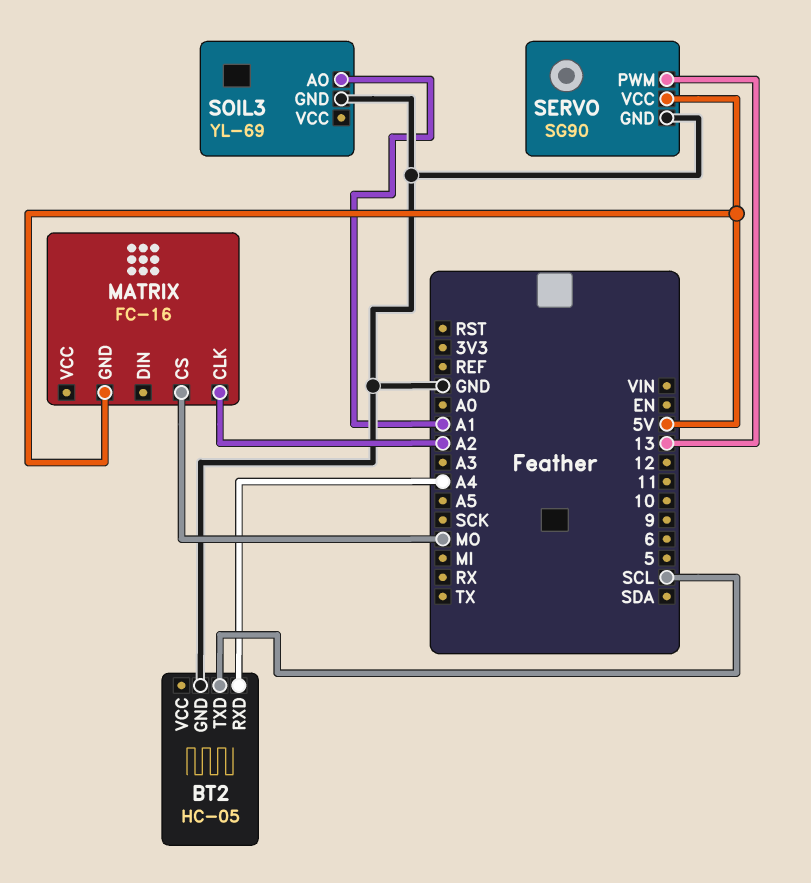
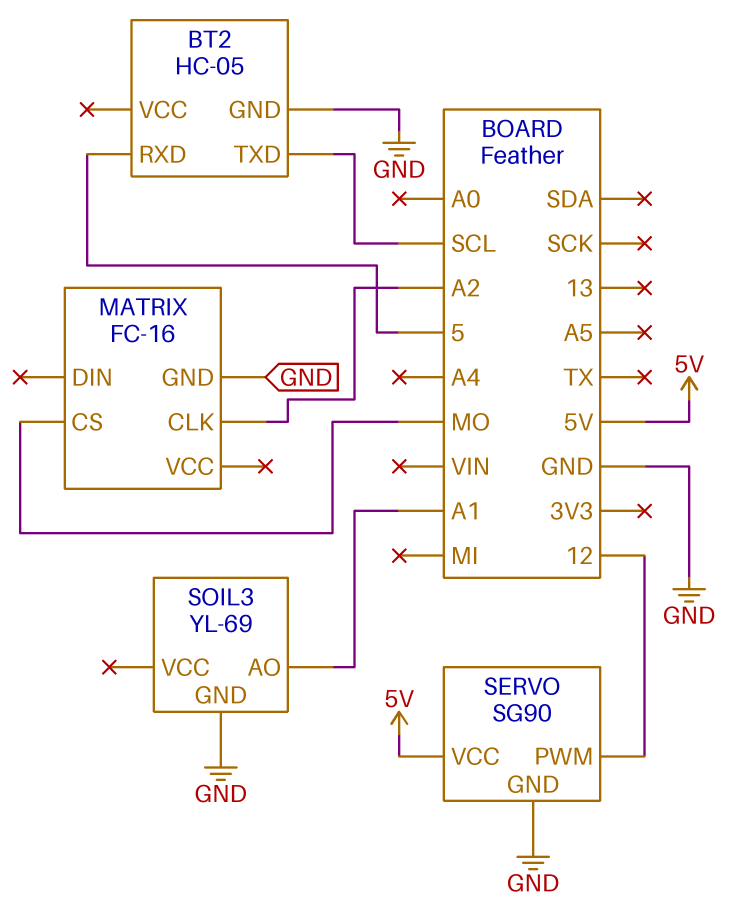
BT2 pin RXD: A4 -> 5
MATRIX pin GND: 5V -> GND
SERVO pin PWM: 13 -> 12

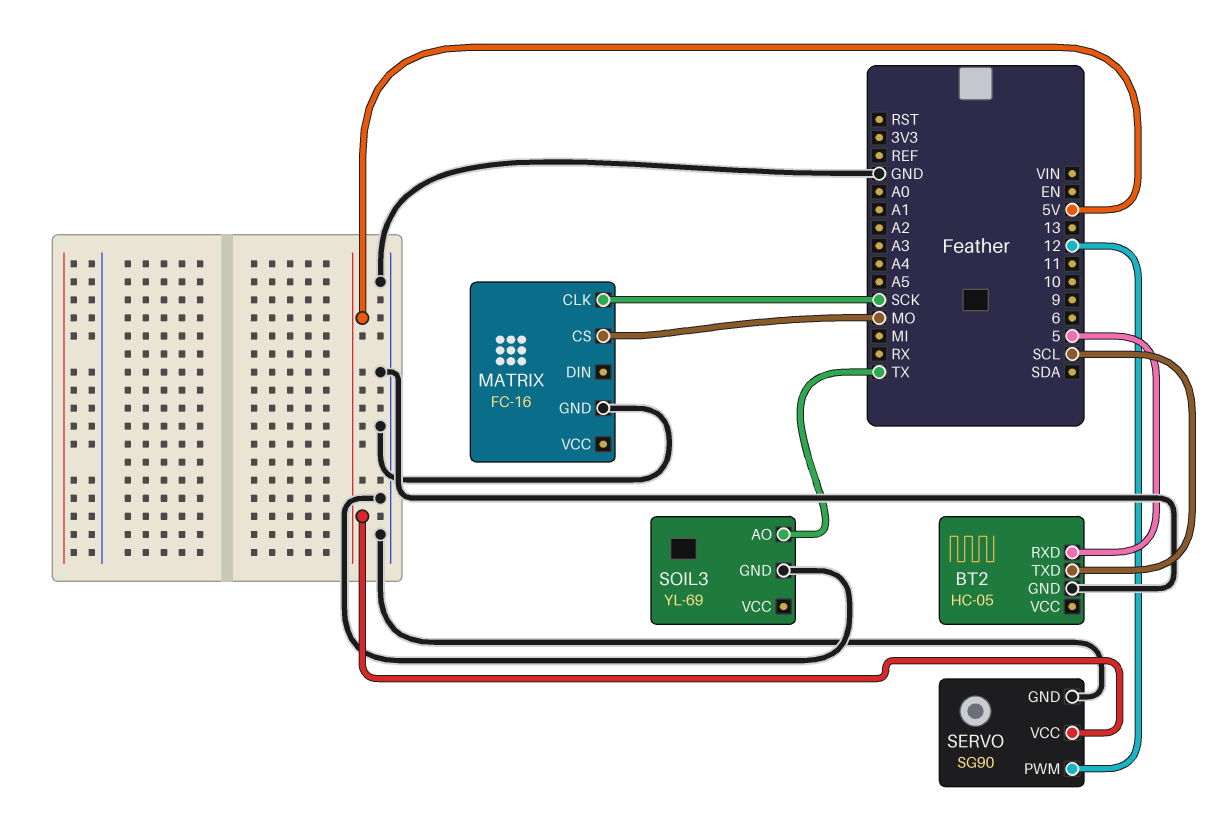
MATRIX pin CLK: A2 -> SCK
SOIL3 pin AO: A1 -> TX

